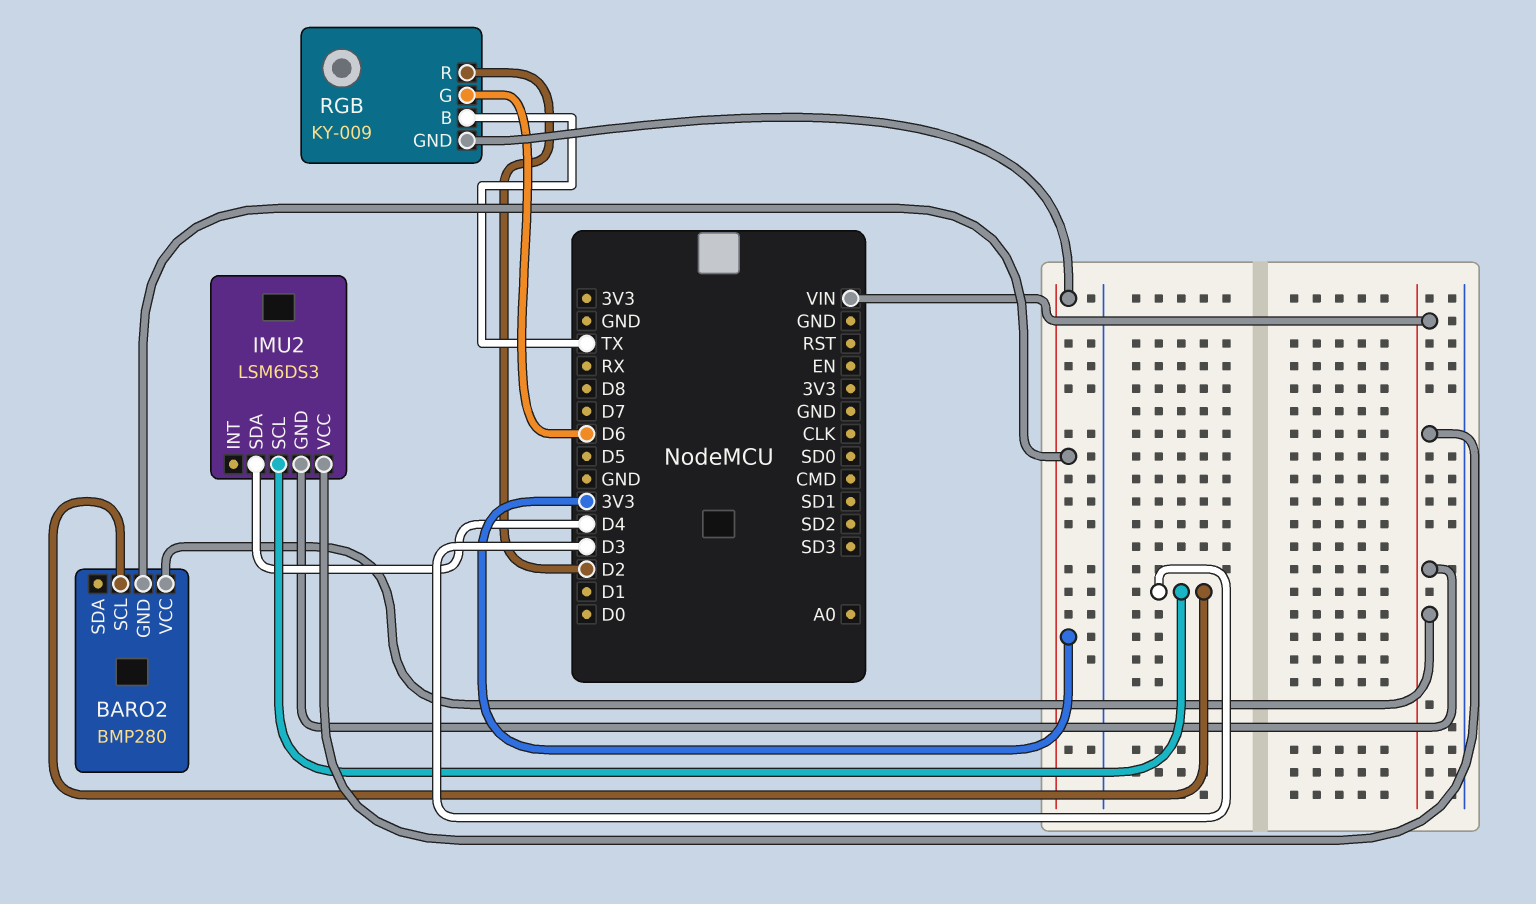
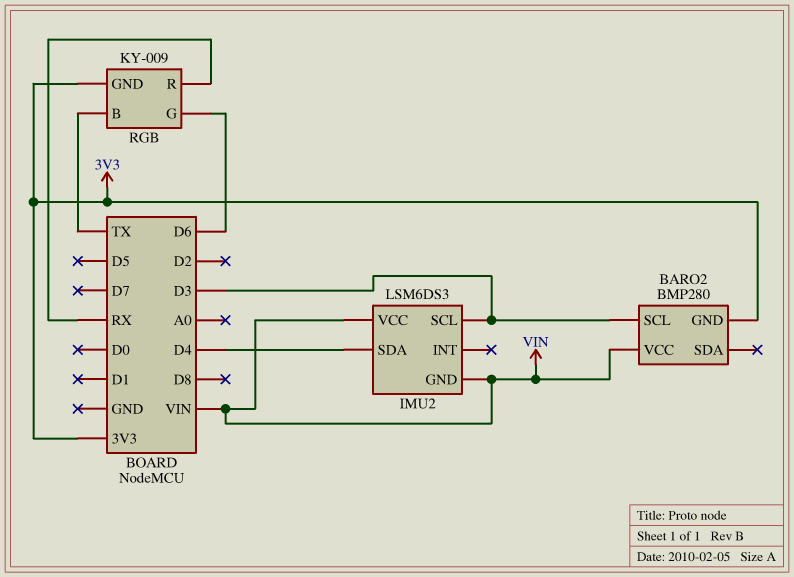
RGB pin R: D2 -> RX

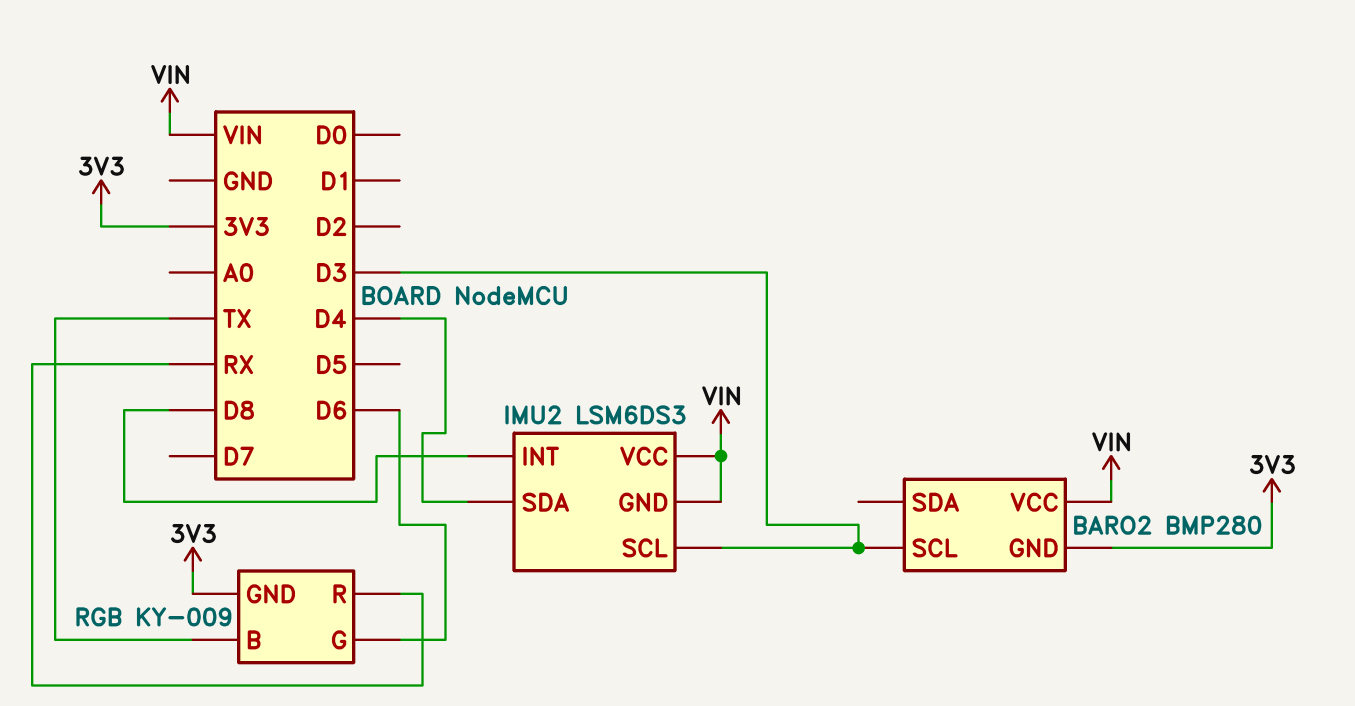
IMU2 pin INT: none -> D8

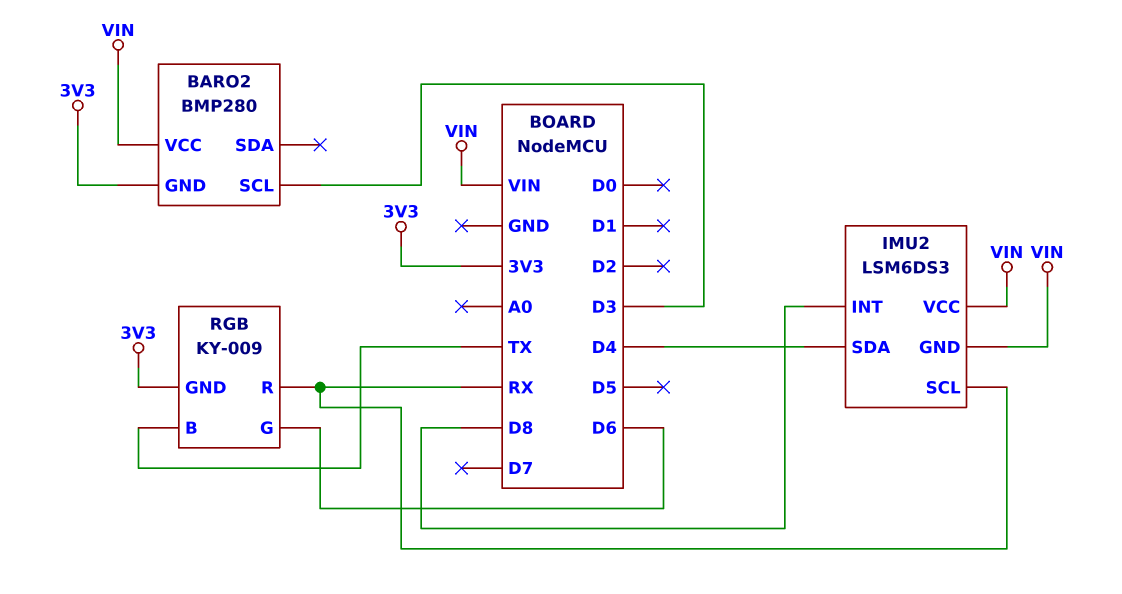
IMU2 pin SCL: D3 -> RX

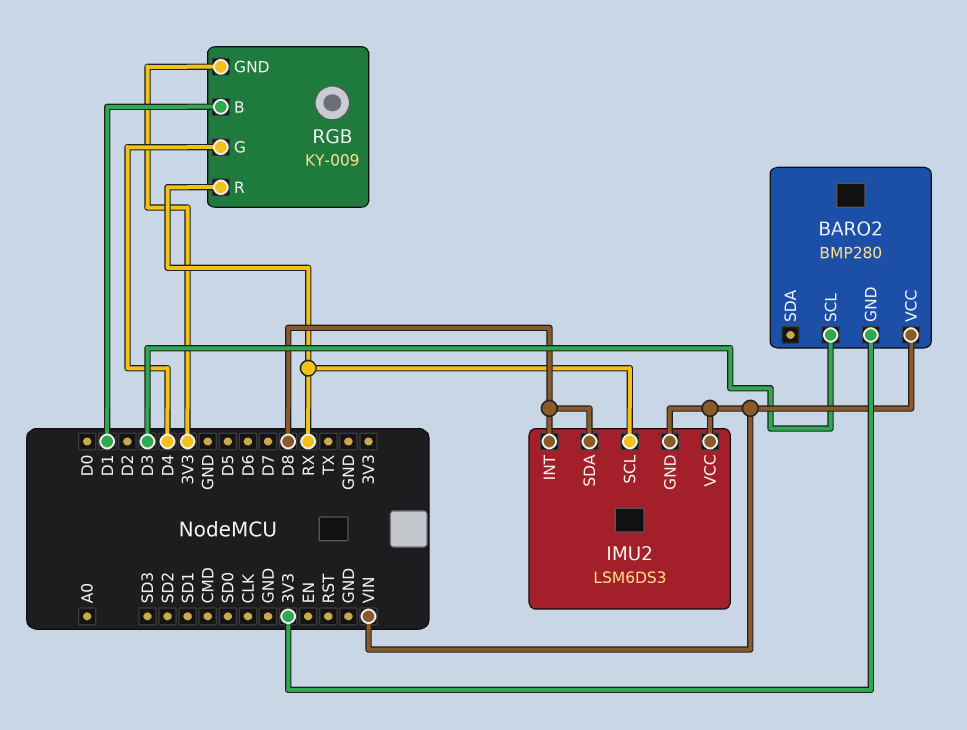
IMU2 pin SDA: D4 -> D8
RGB pin B: TX -> D1
RGB pin G: D6 -> D4

